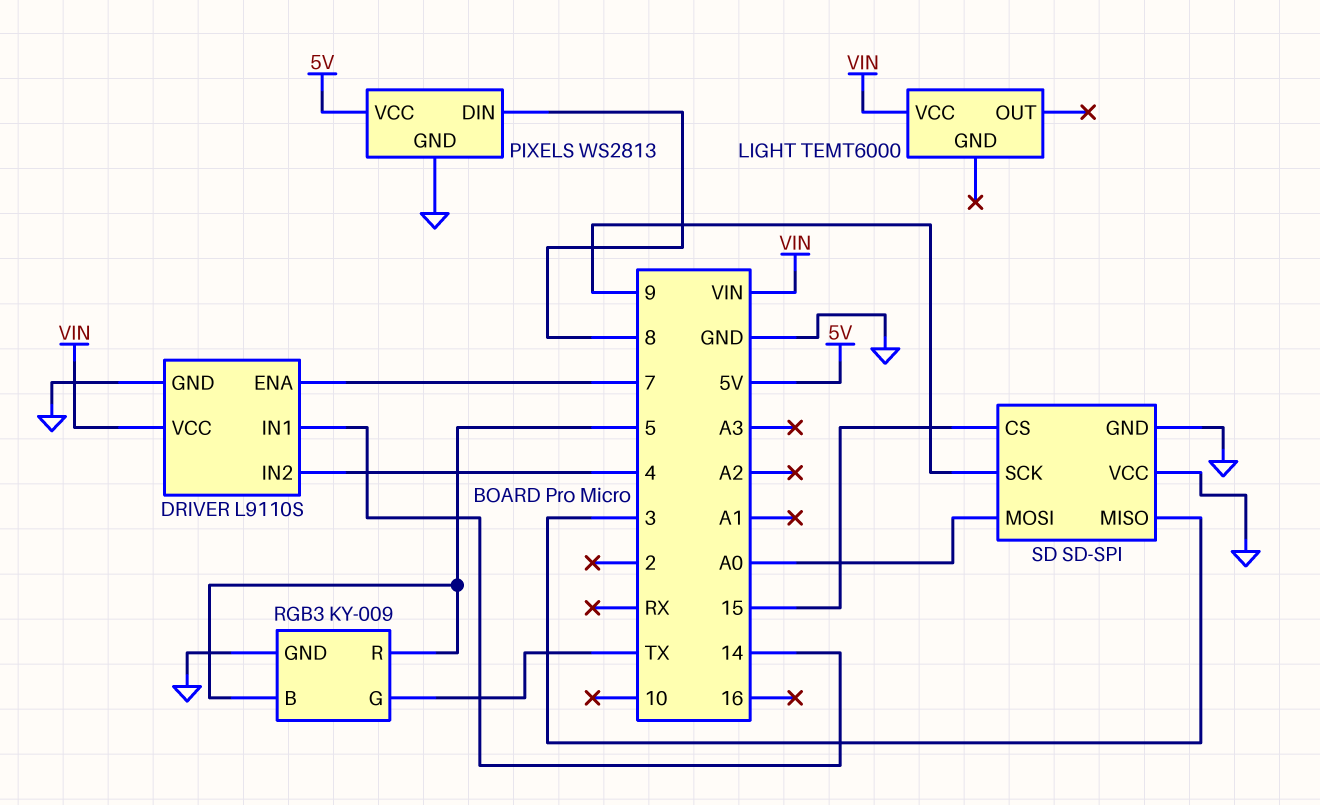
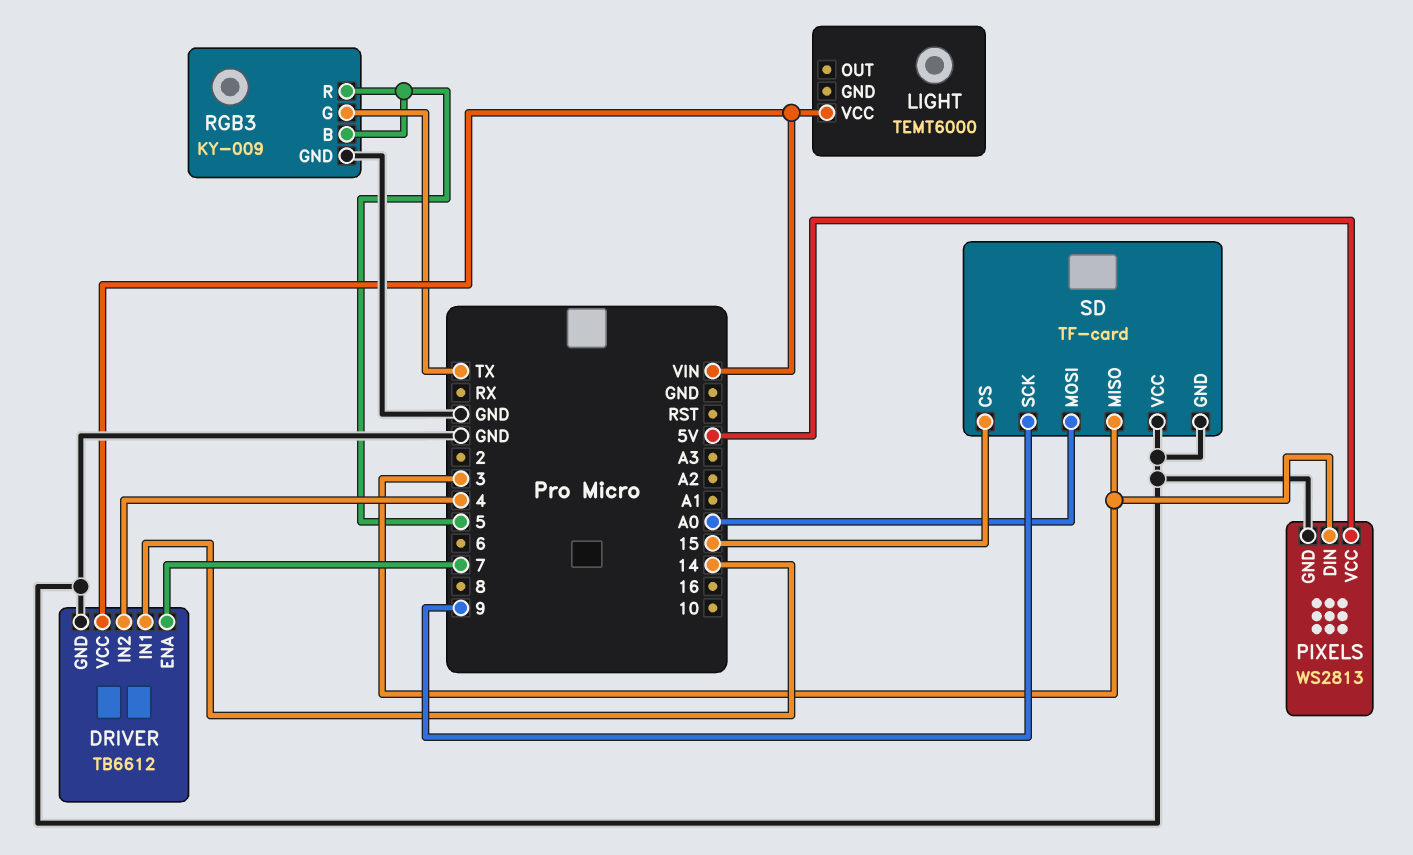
DRIVER: L9110S -> TB6612
PIXELS pin DIN: 8 -> 3
SD: SD-SPI -> TF-card

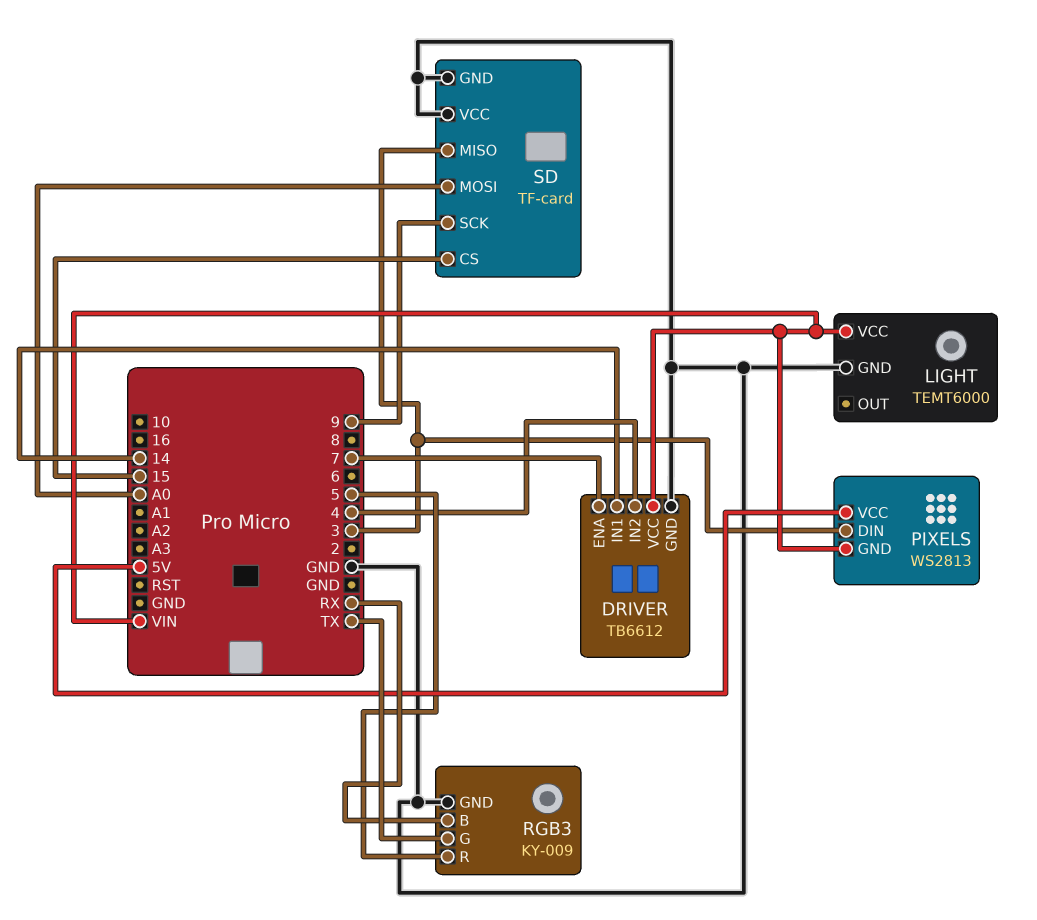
LIGHT pin GND: none -> GND
PIXELS pin GND: GND -> VIN
RGB3 pin B: 5 -> RX

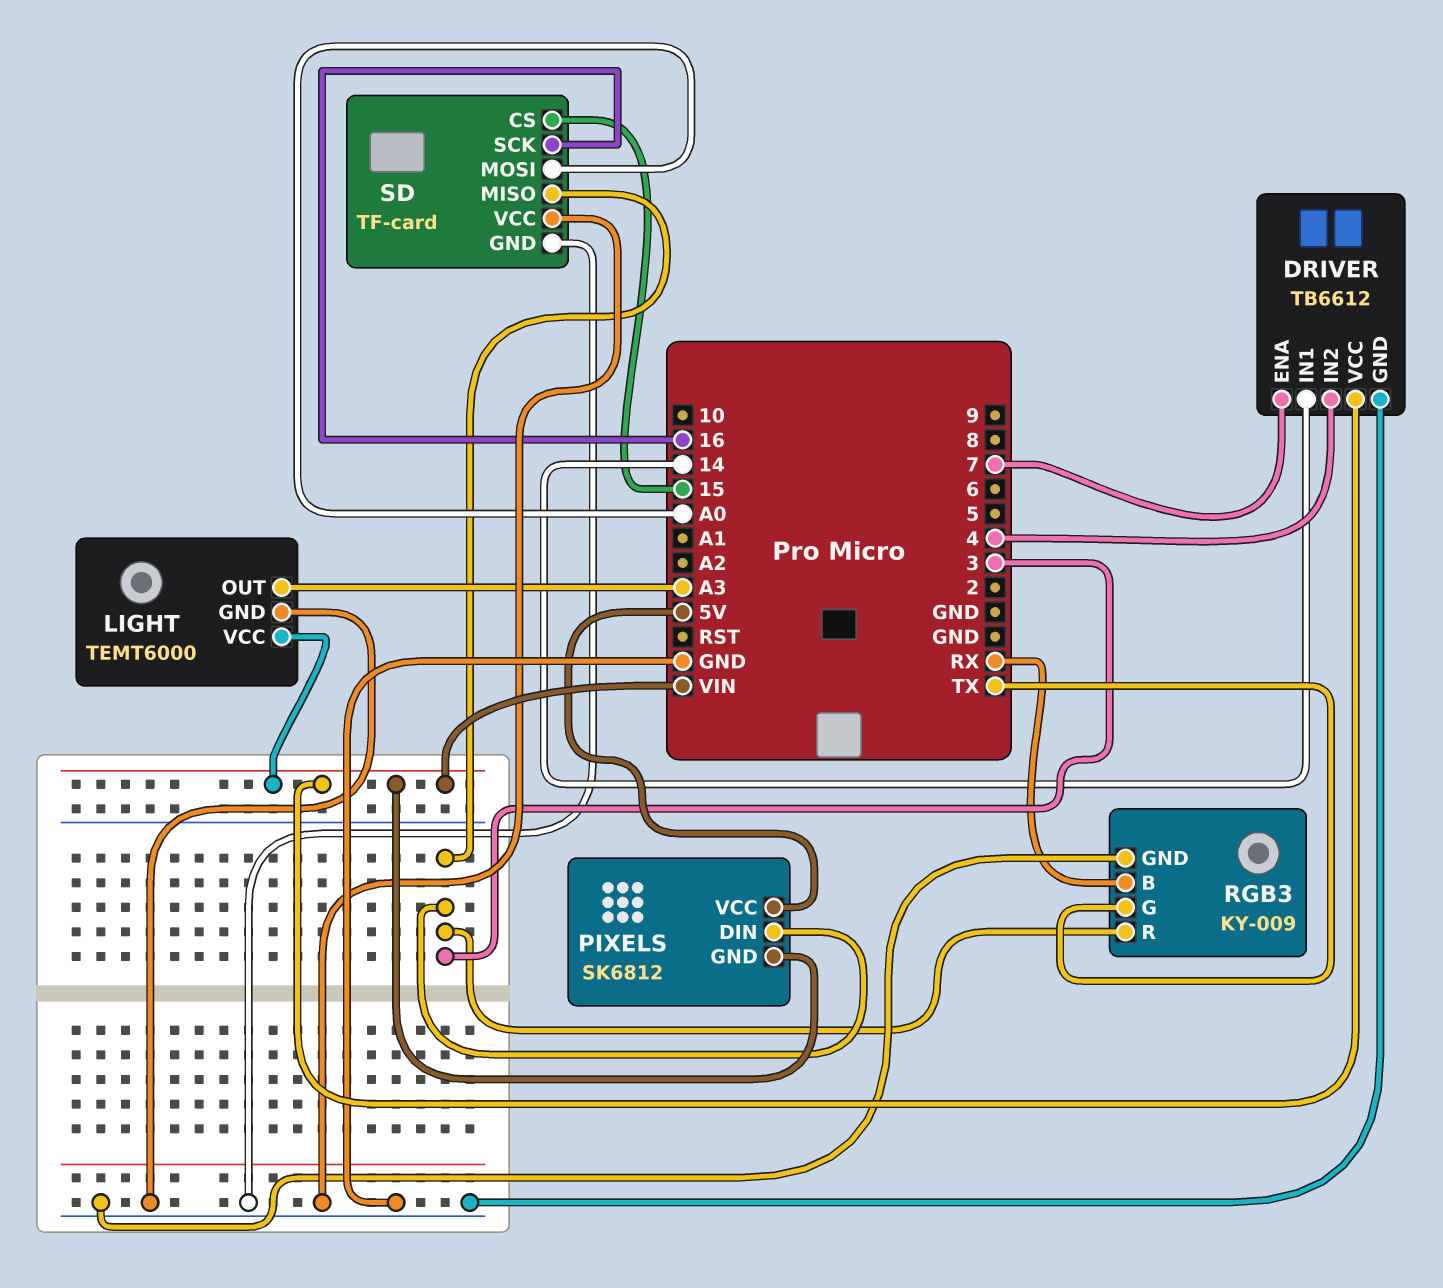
LIGHT pin OUT: none -> A3
PIXELS: WS2813 -> SK6812
RGB3 pin R: 5 -> 3
SD pin SCK: 9 -> 16

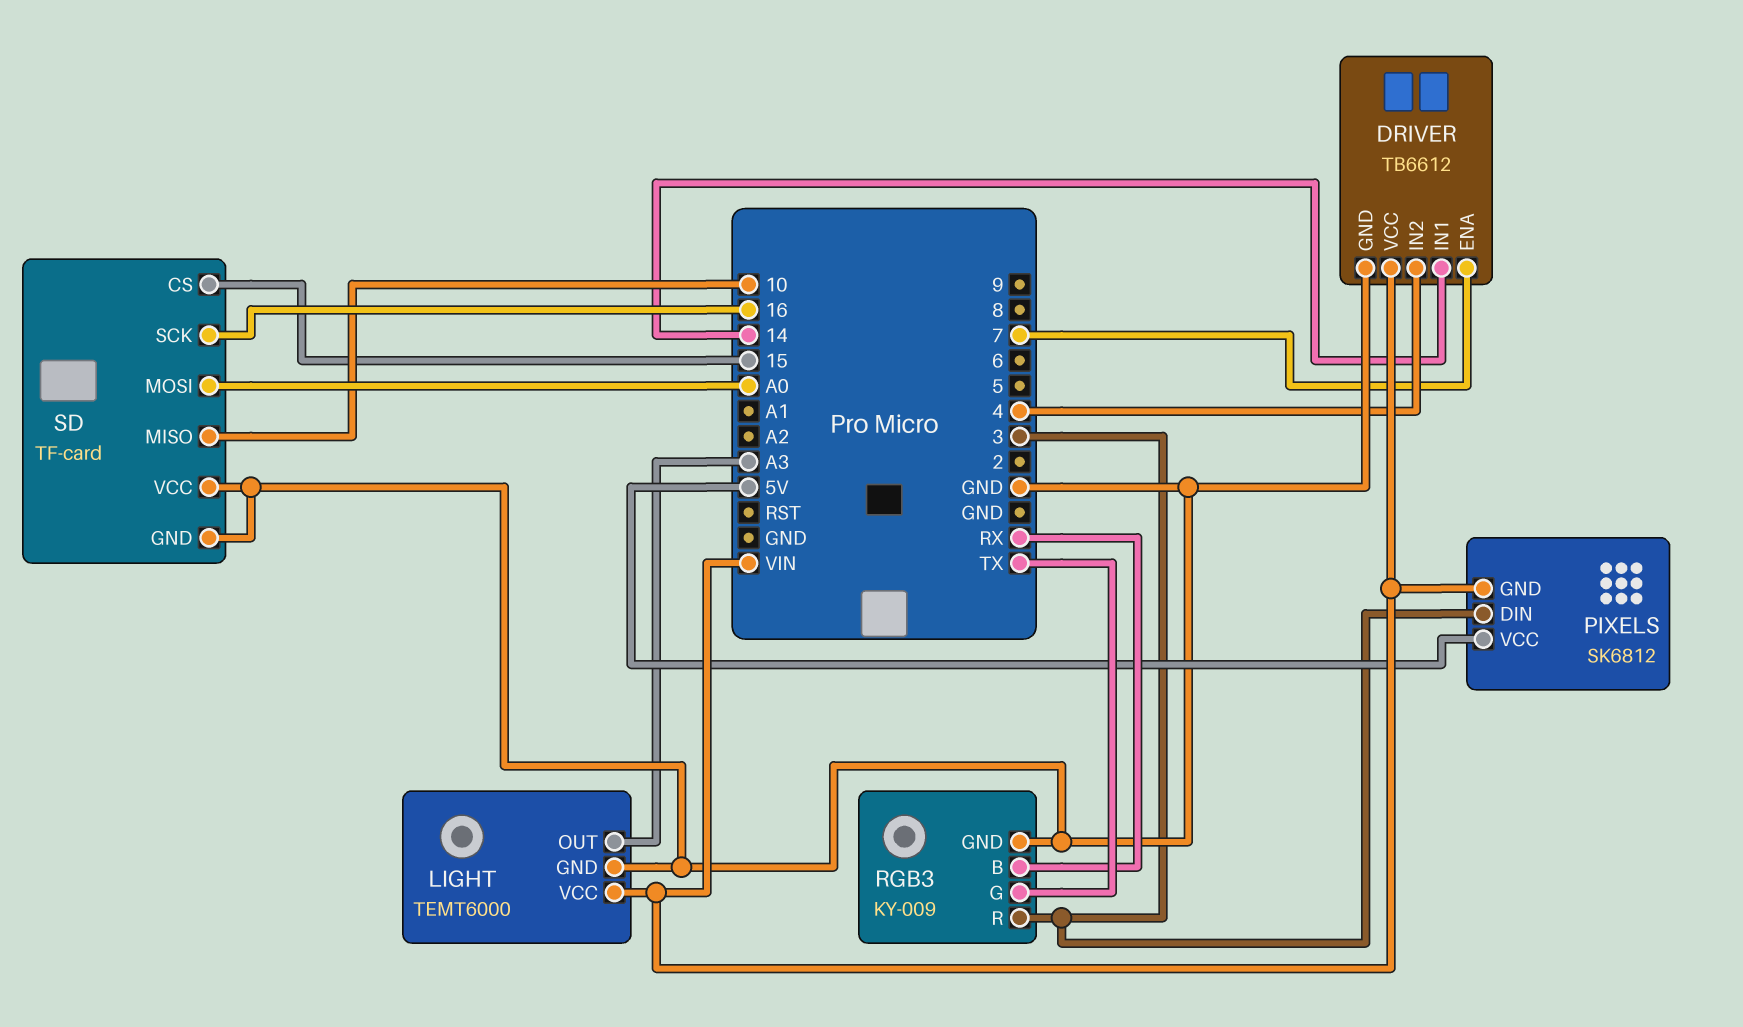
SD pin MISO: 3 -> 10

